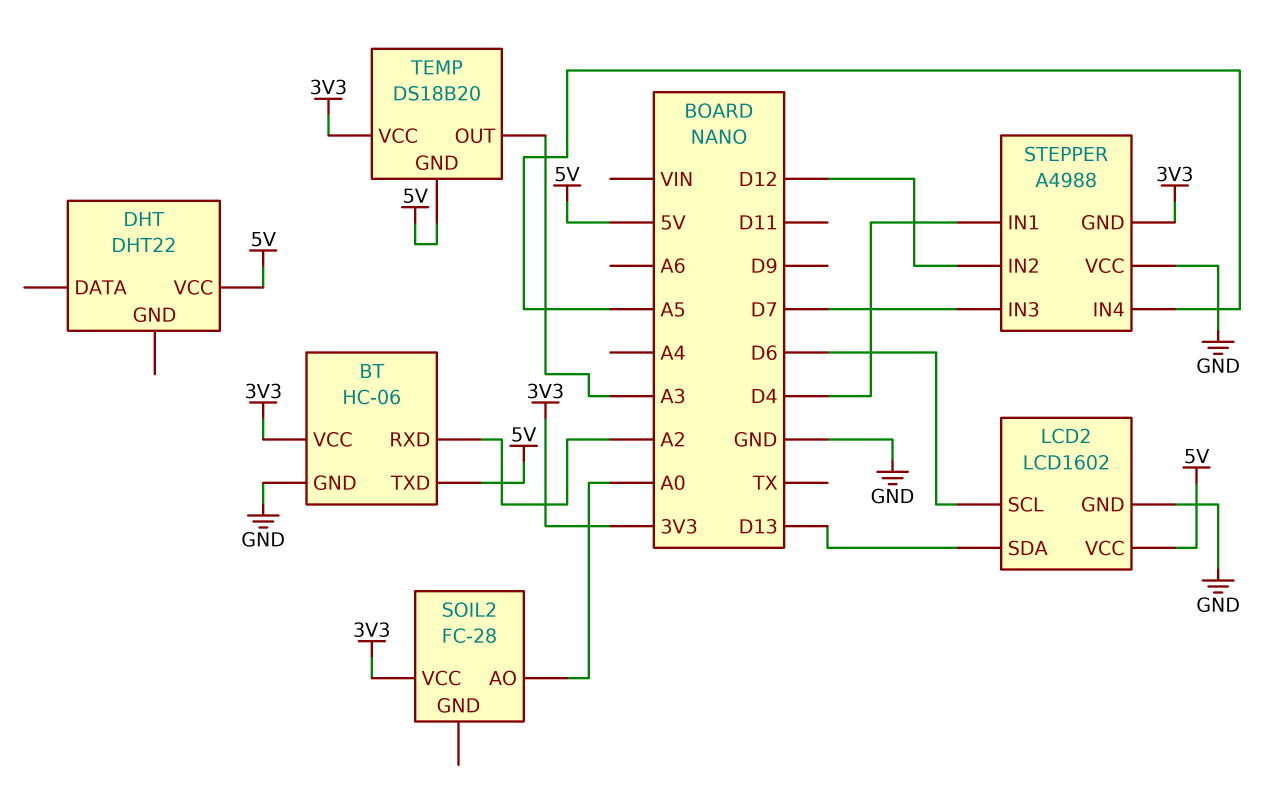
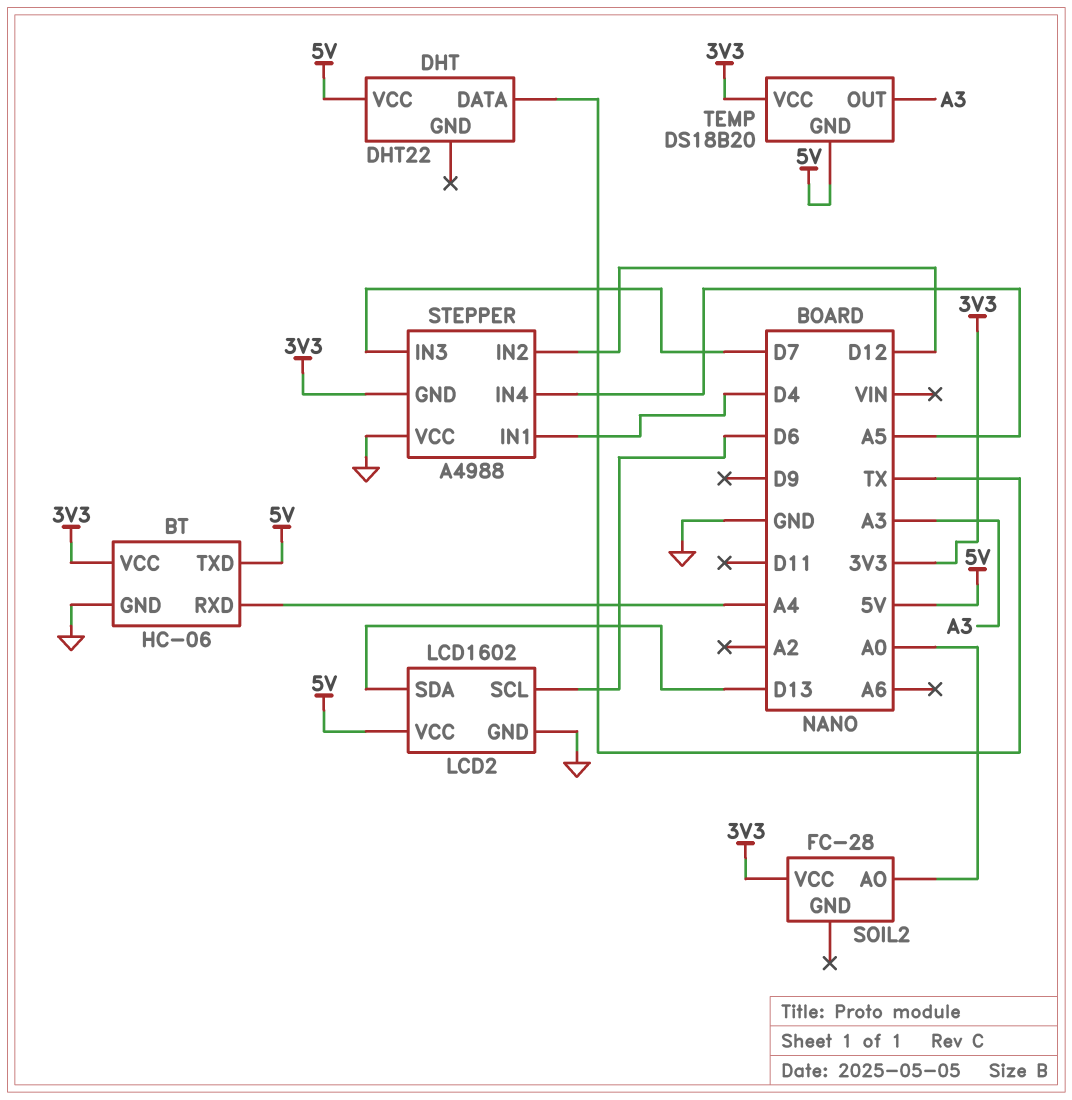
BT pin RXD: A2 -> A4
DHT pin DATA: none -> TX

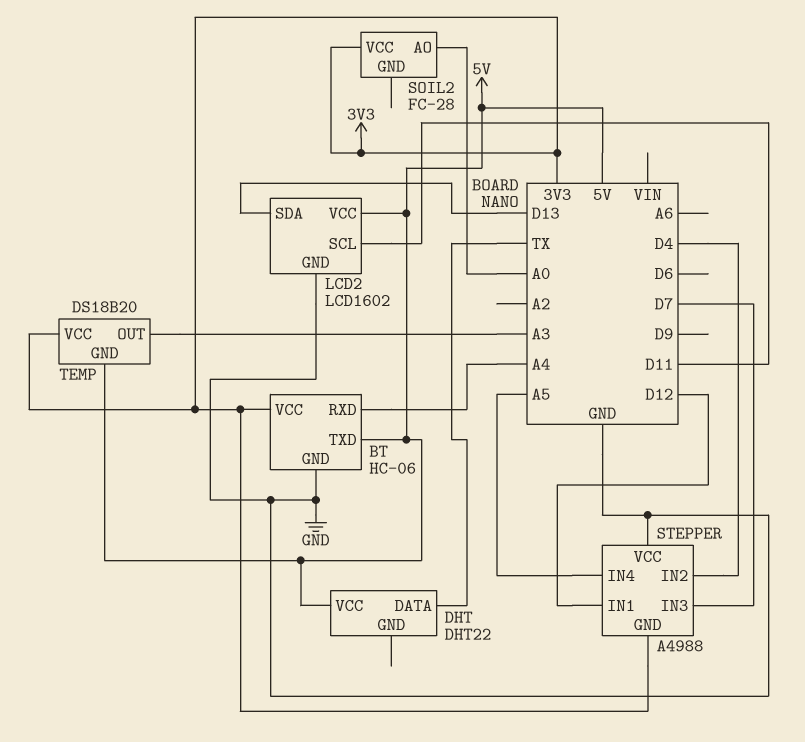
LCD2 pin SCL: D6 -> D11
STEPPER pin IN1: D4 -> D12
STEPPER pin IN2: D12 -> D4

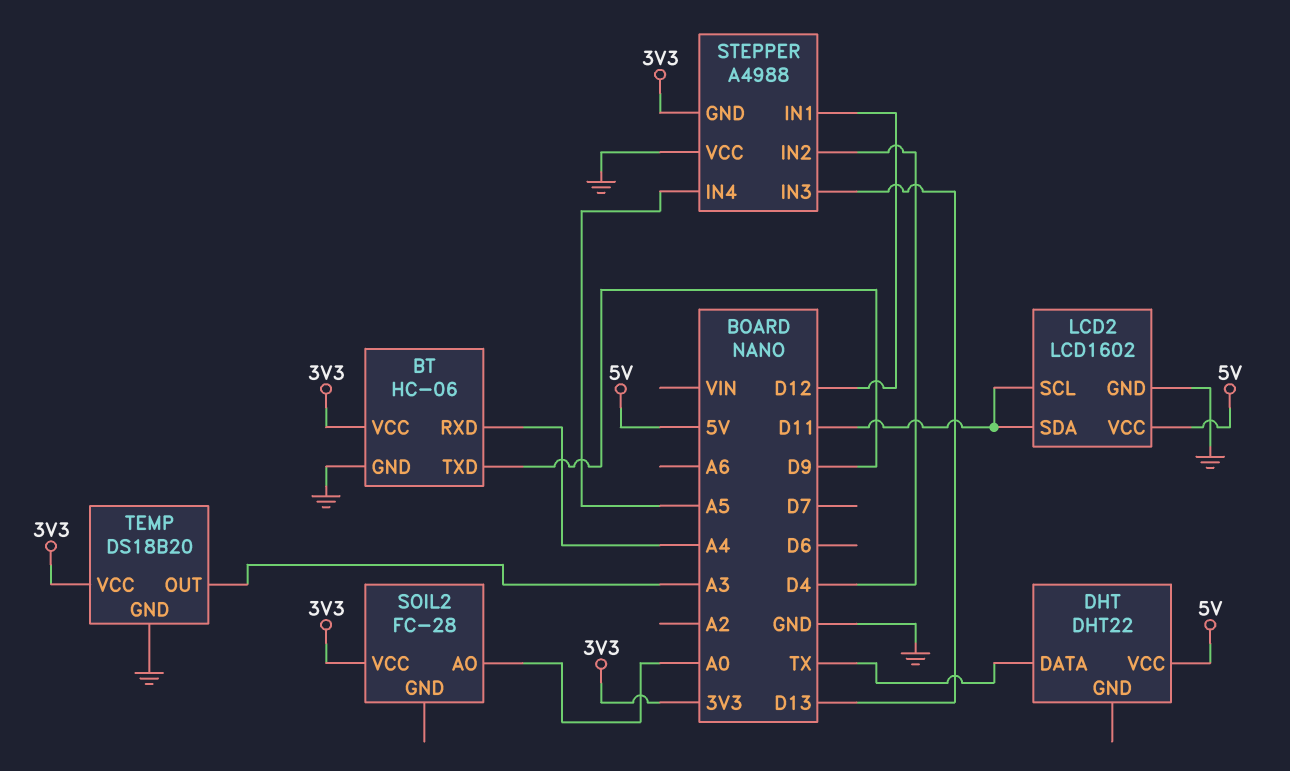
BT pin TXD: 5V -> D9
LCD2 pin SDA: D13 -> D11
STEPPER pin IN3: D7 -> D13
TEMP pin GND: 5V -> GND

